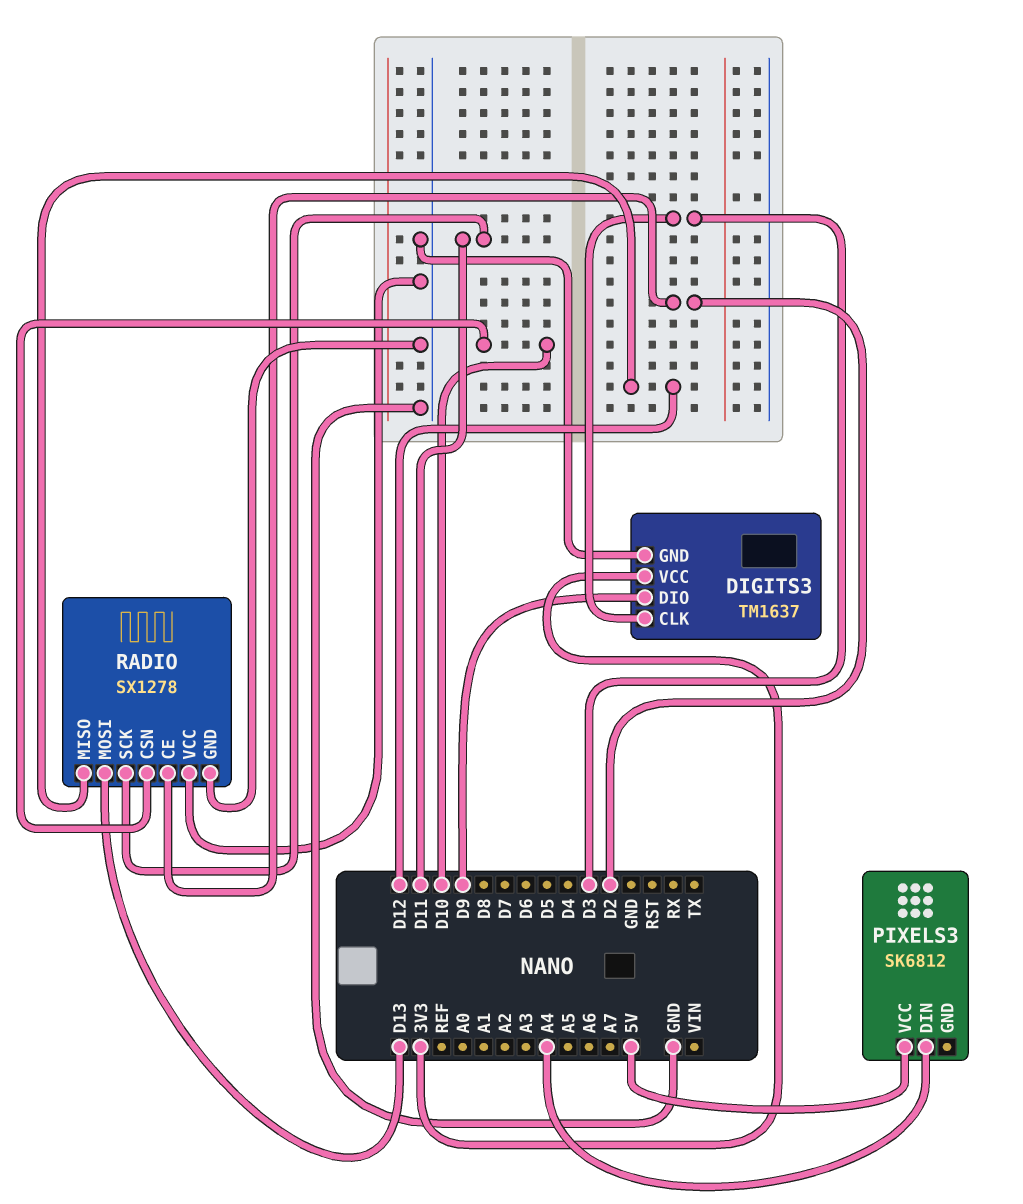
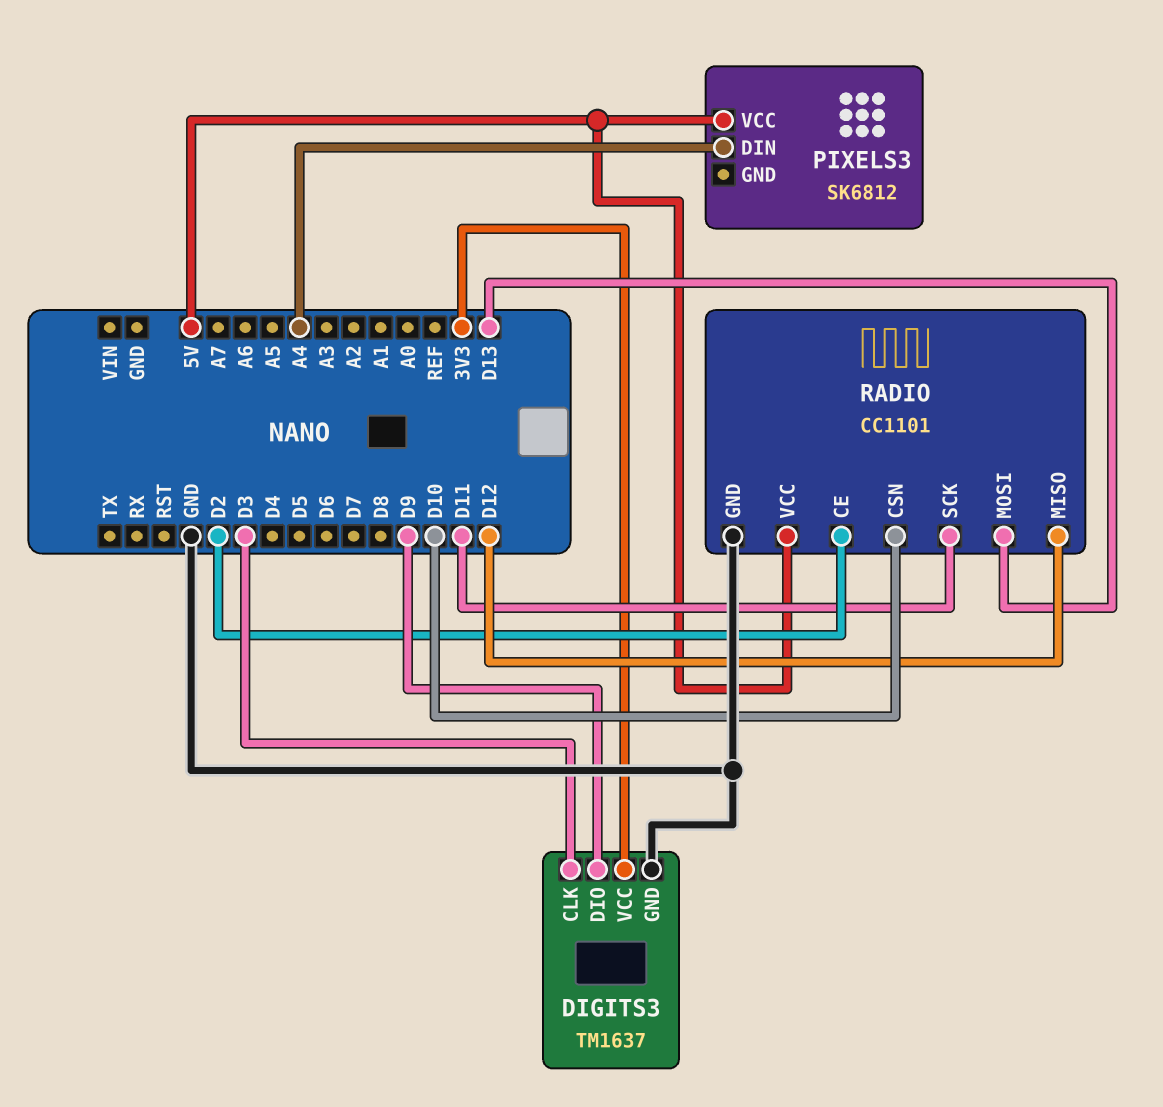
RADIO: SX1278 -> CC1101
RADIO pin VCC: GND -> 5V

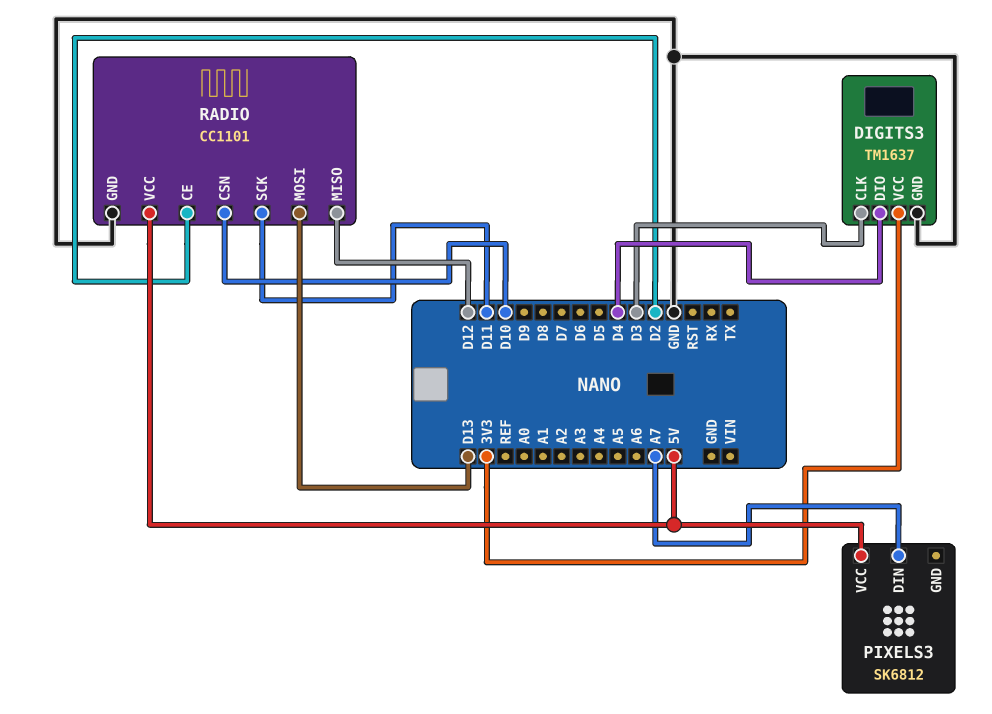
DIGITS3 pin DIO: D9 -> D4
PIXELS3 pin DIN: A4 -> A7

